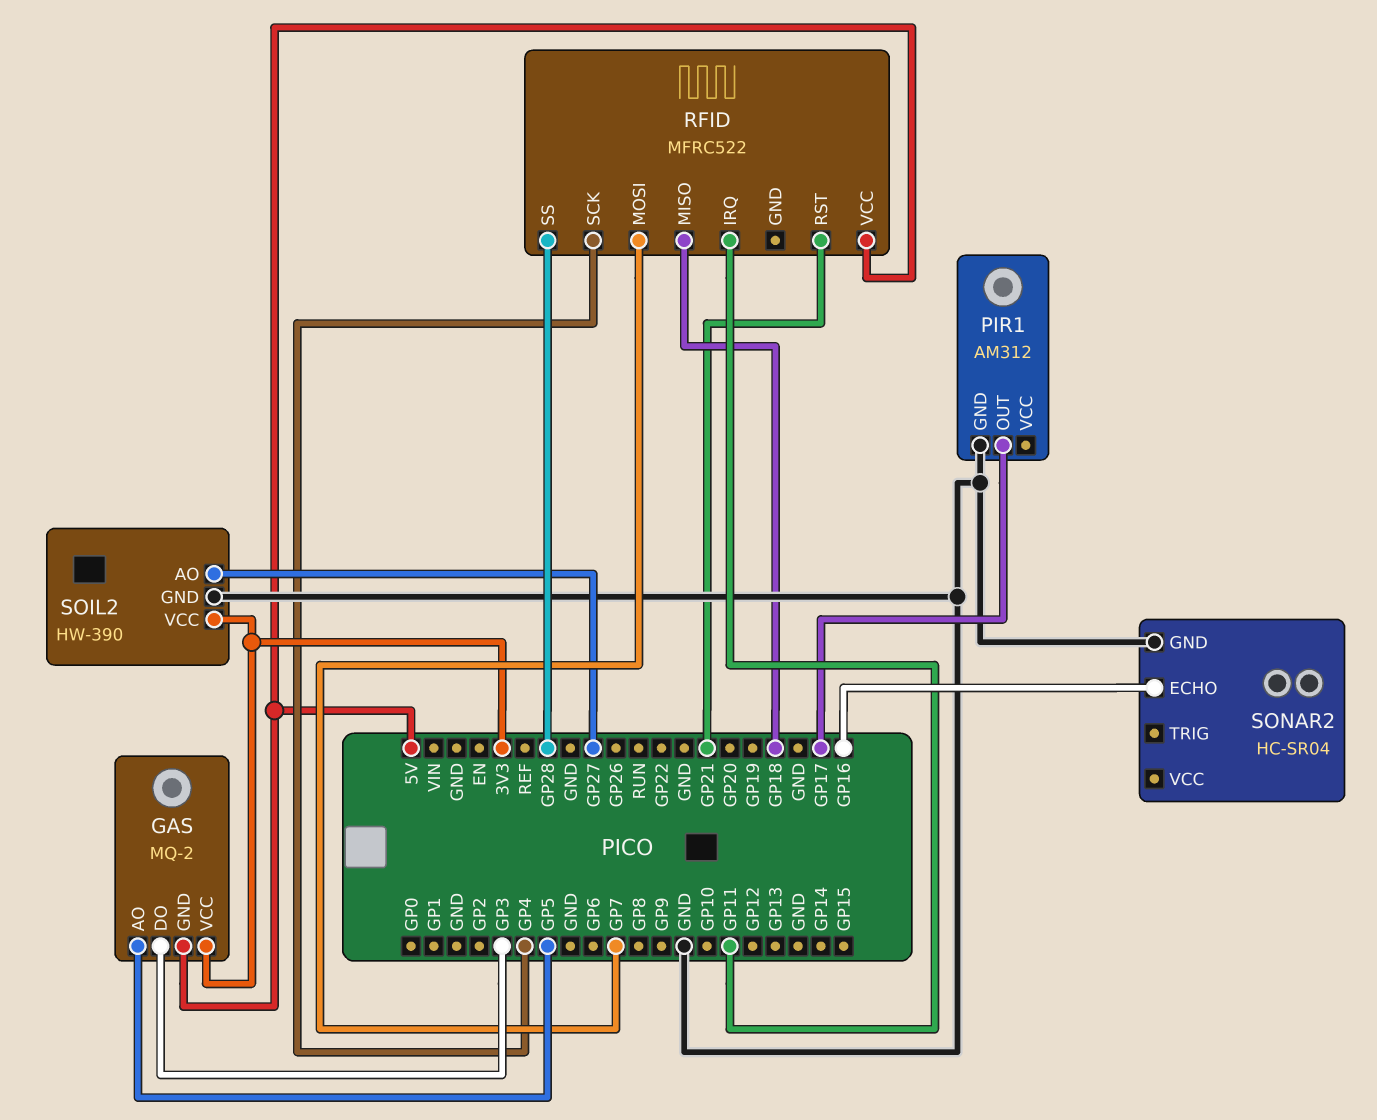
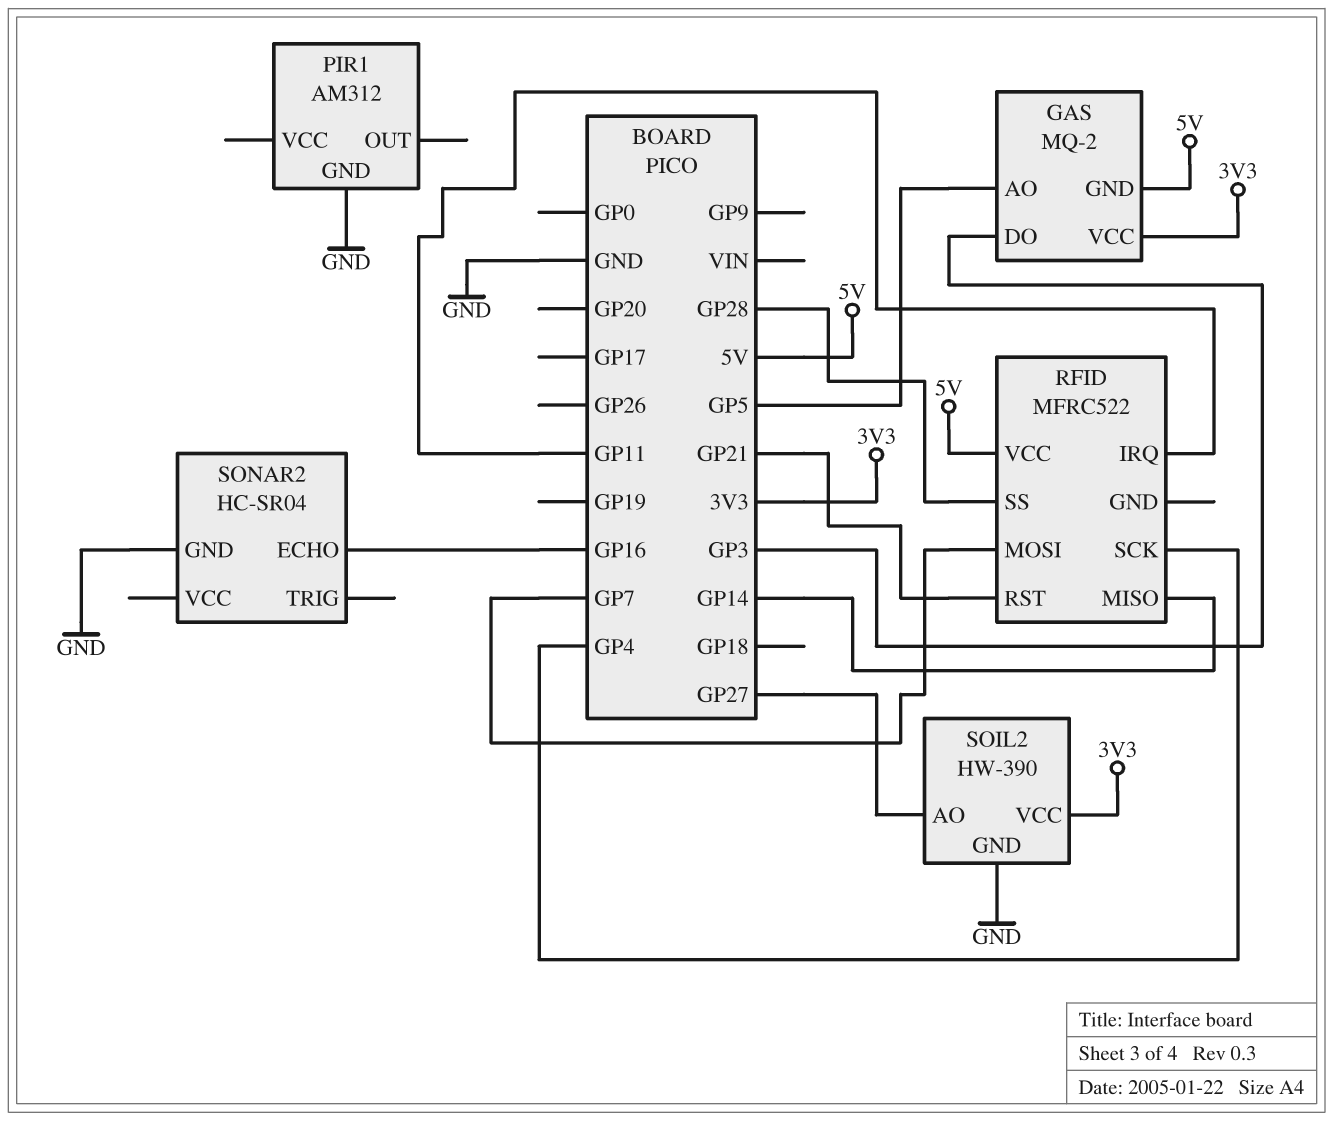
PIR1 pin OUT: GP17 -> none
RFID pin MISO: GP18 -> GP14

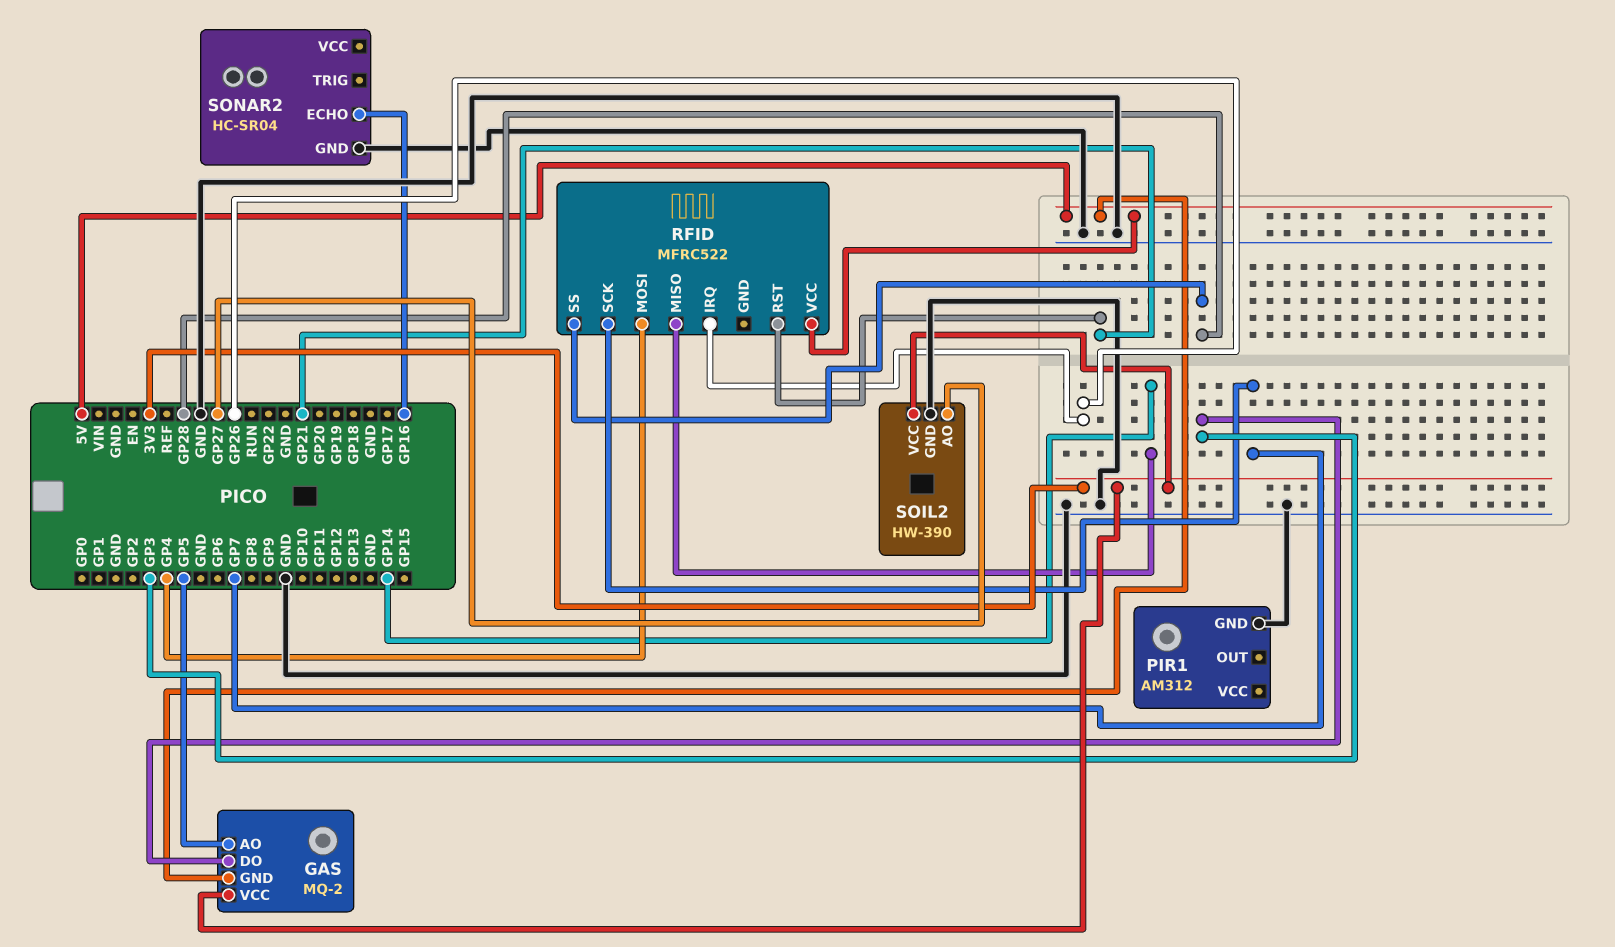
RFID pin IRQ: GP11 -> GP26
RFID pin MOSI: GP7 -> GP4
RFID pin SCK: GP4 -> GP7

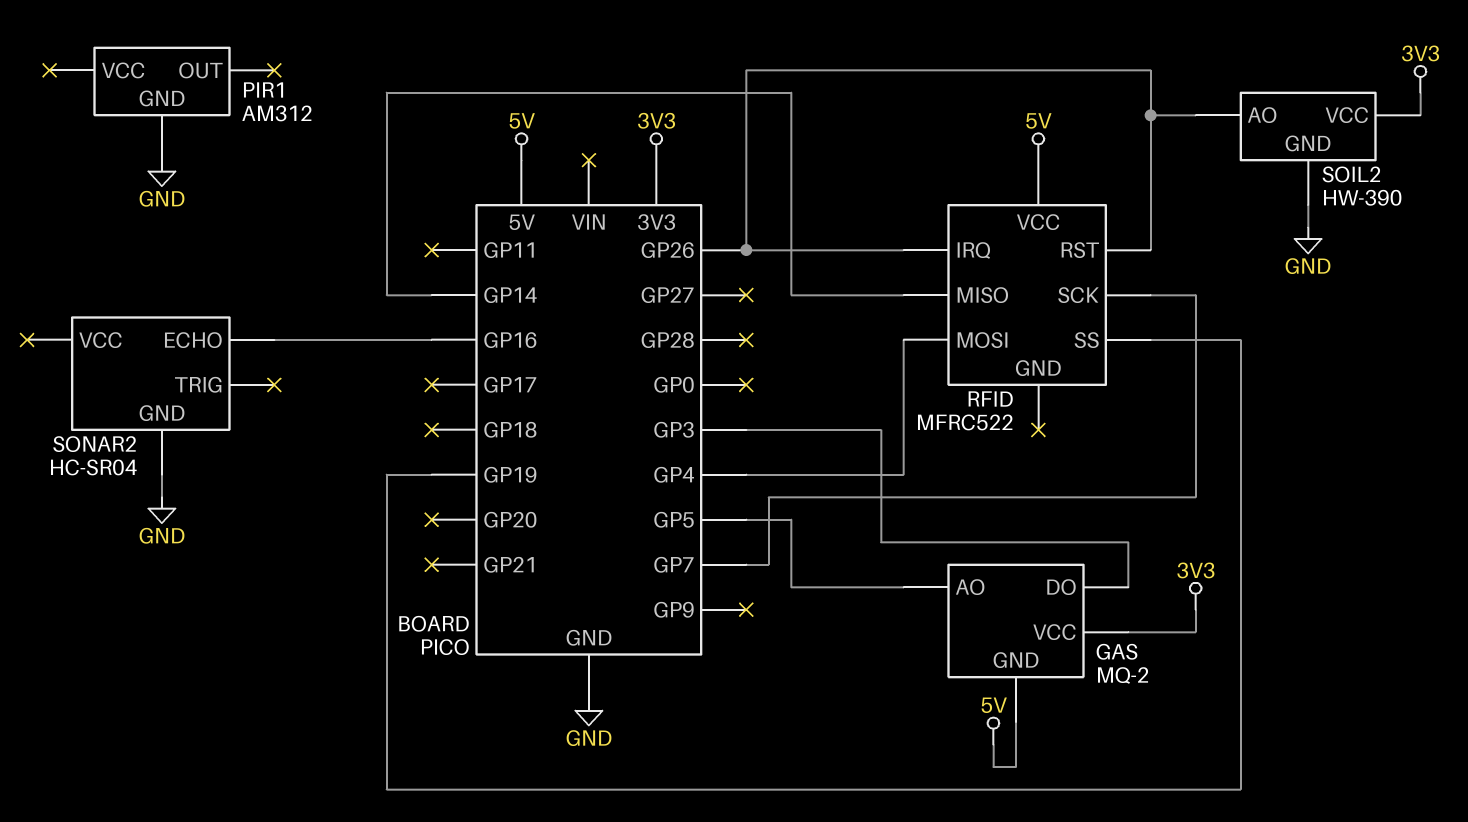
RFID pin RST: GP21 -> GP26
RFID pin SS: GP28 -> GP19
SOIL2 pin AO: GP27 -> GP26

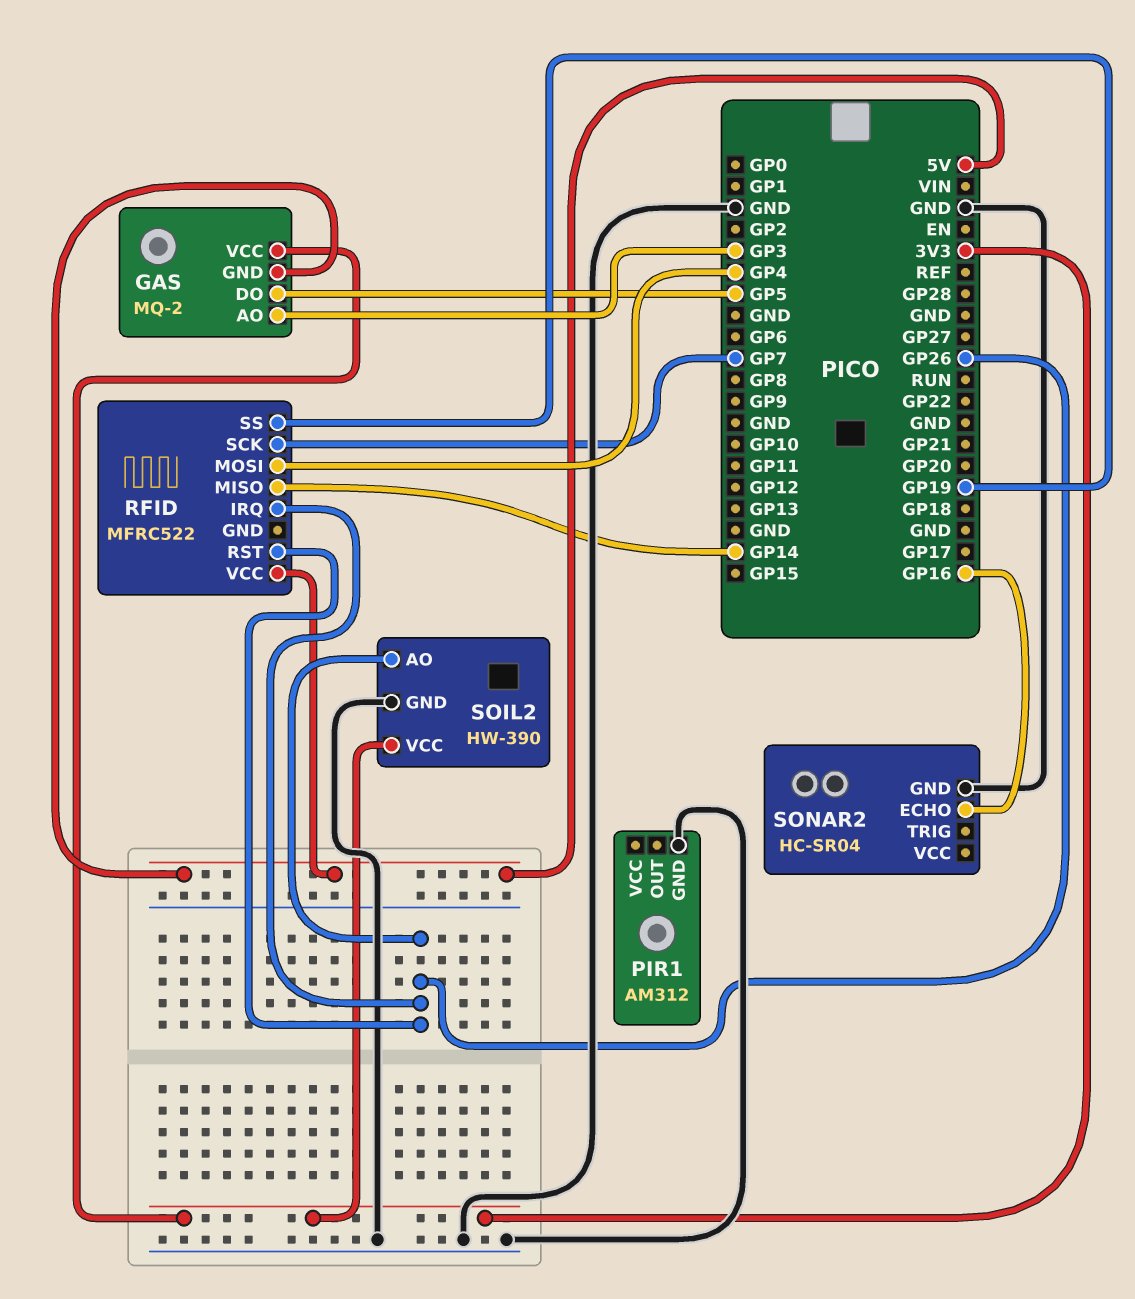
GAS pin AO: GP5 -> GP3
GAS pin DO: GP3 -> GP5

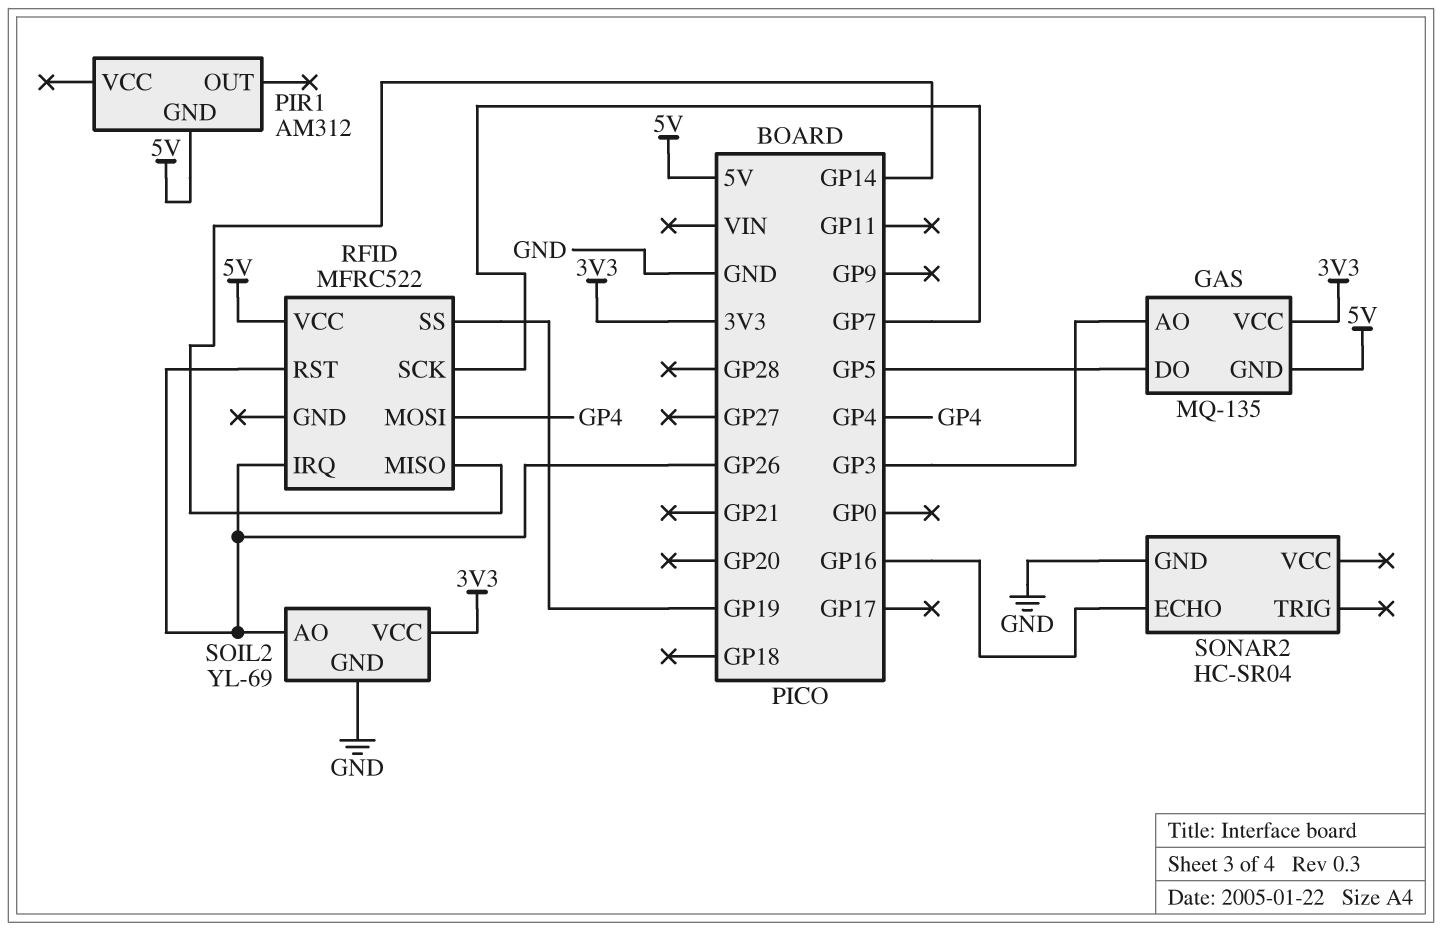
GAS: MQ-2 -> MQ-135
PIR1 pin GND: GND -> 5V
SOIL2: HW-390 -> YL-69

